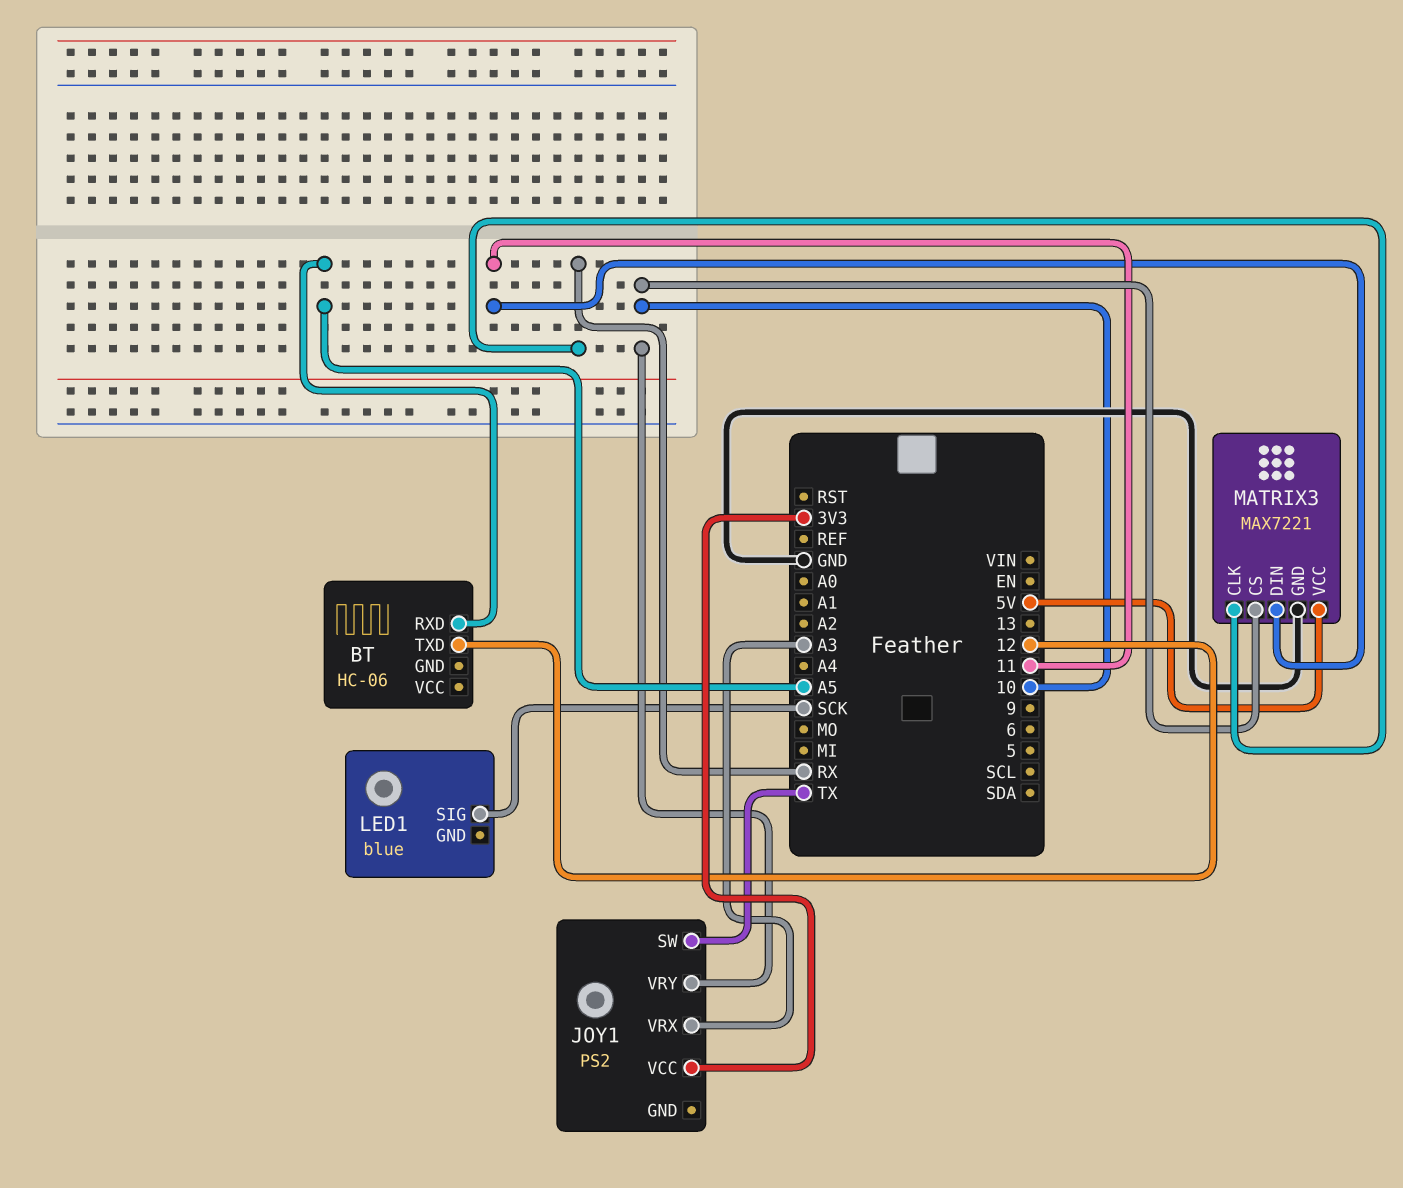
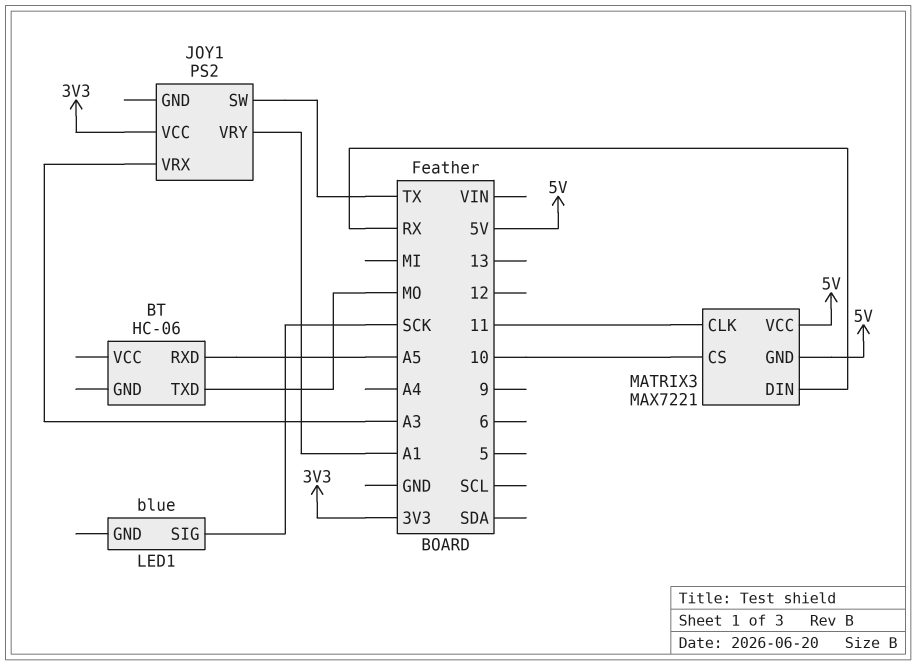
BT pin TXD: 12 -> MO
JOY1 pin VRY: 10 -> A1
MATRIX3 pin CLK: RX -> 11
MATRIX3 pin DIN: 11 -> RX
MATRIX3 pin GND: GND -> 5V

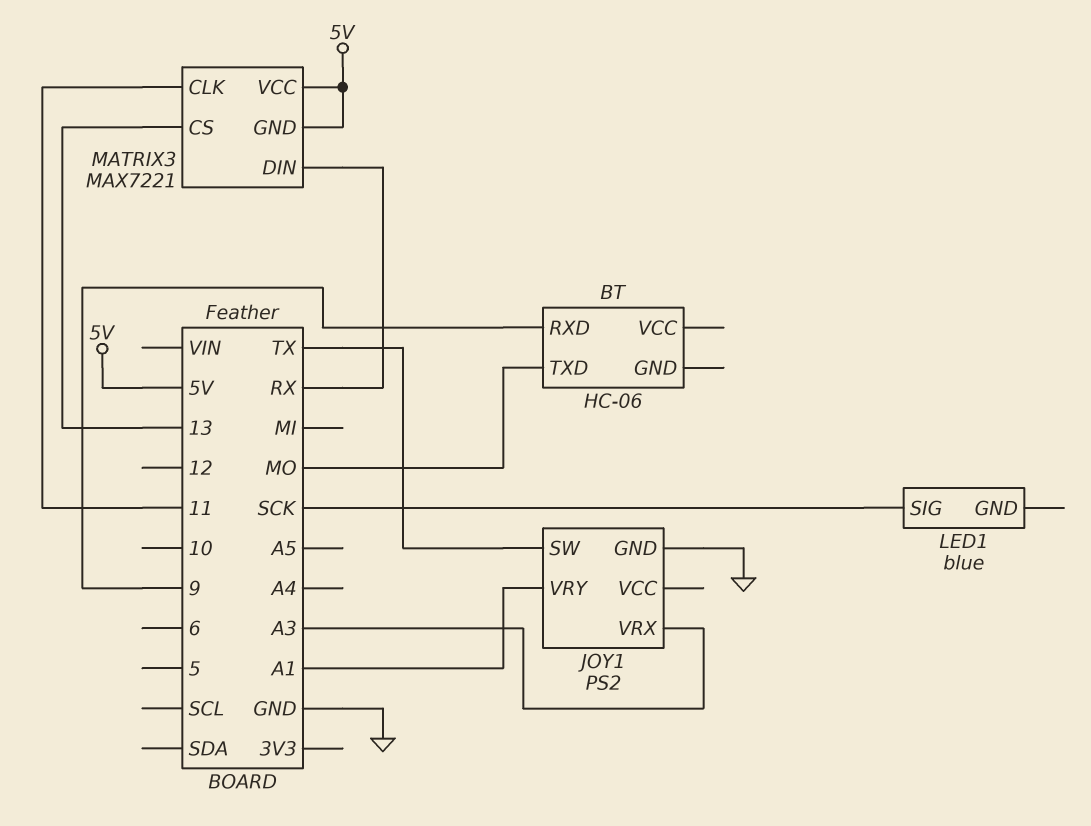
BT pin RXD: A5 -> 9
JOY1 pin GND: none -> GND
JOY1 pin VCC: 3V3 -> none
MATRIX3 pin CS: 10 -> 13

